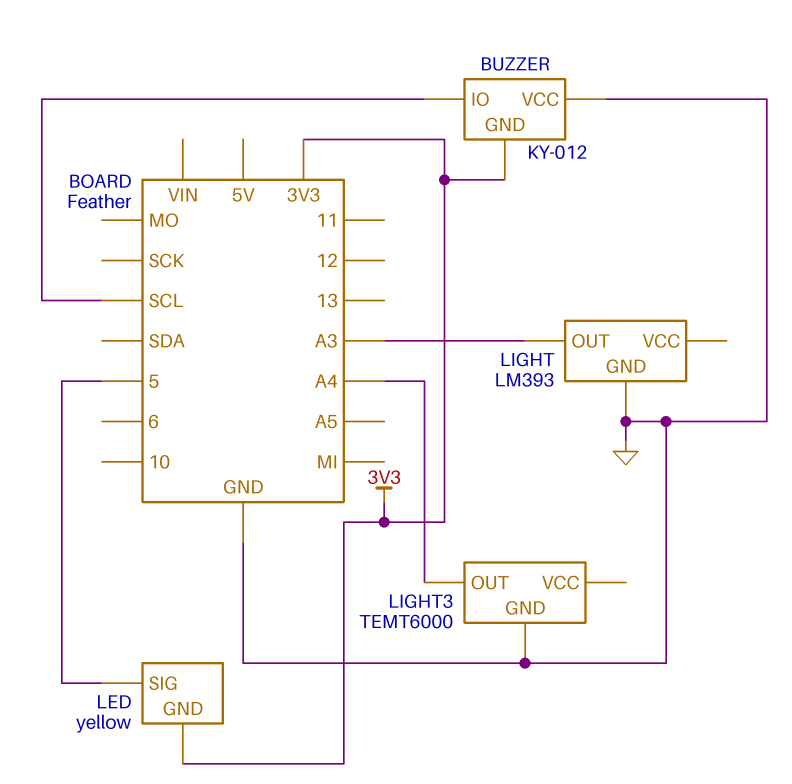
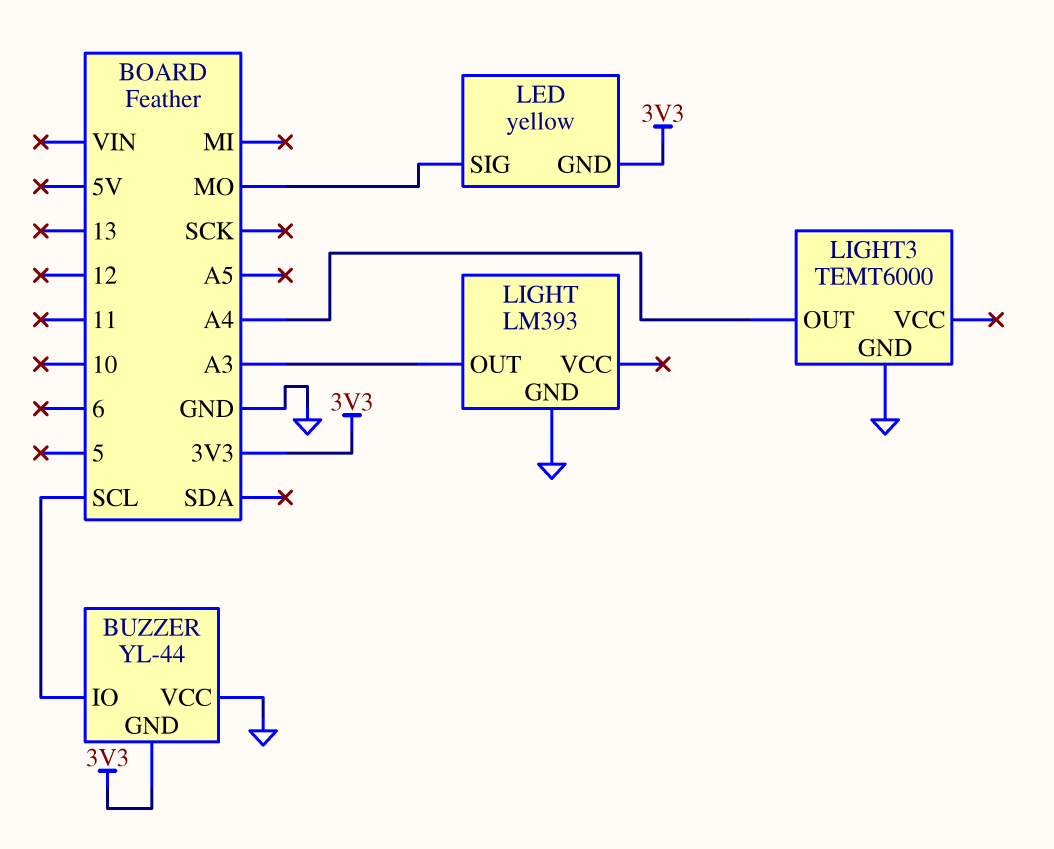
BUZZER: KY-012 -> YL-44
LED pin SIG: 5 -> MO

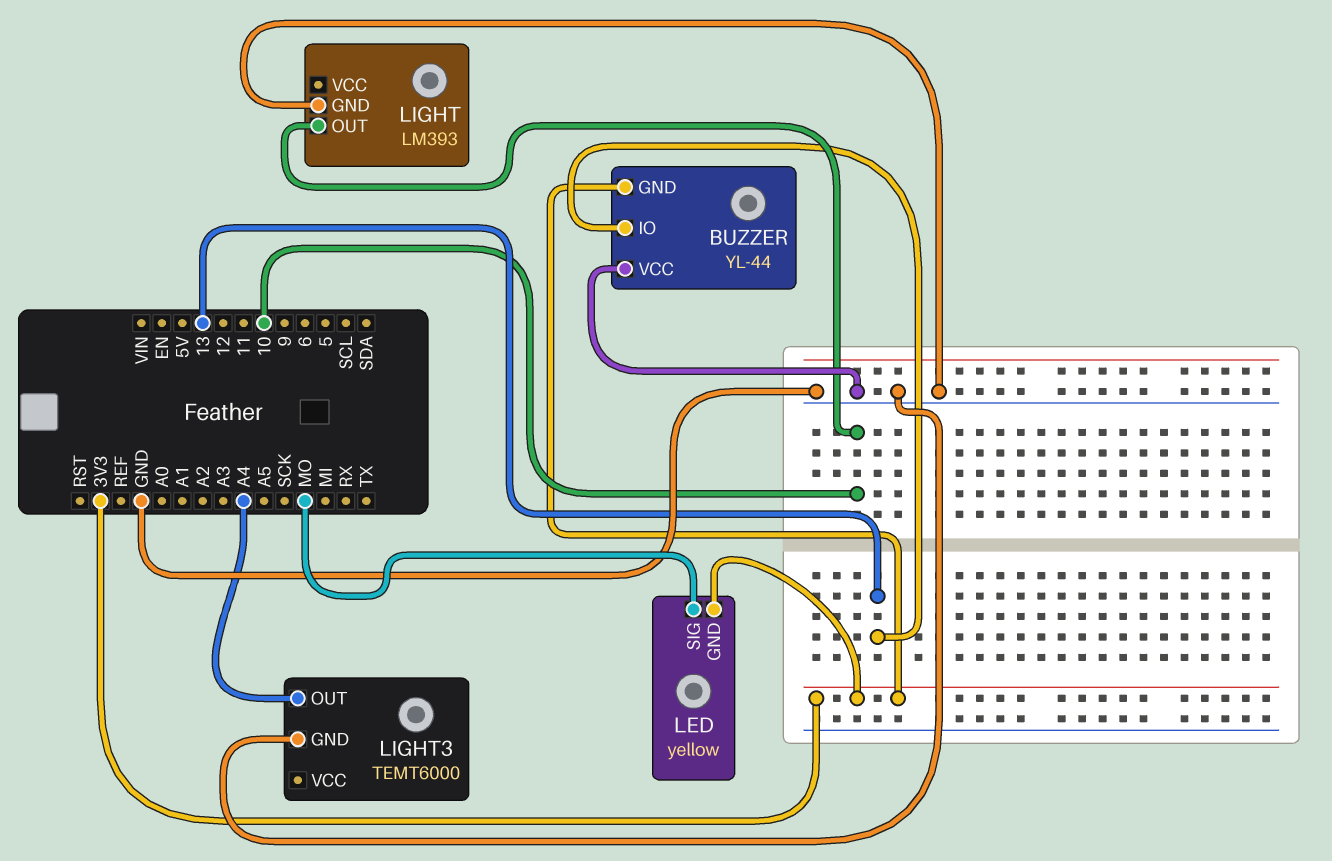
BUZZER pin IO: SCL -> 13
LIGHT pin OUT: A3 -> 10

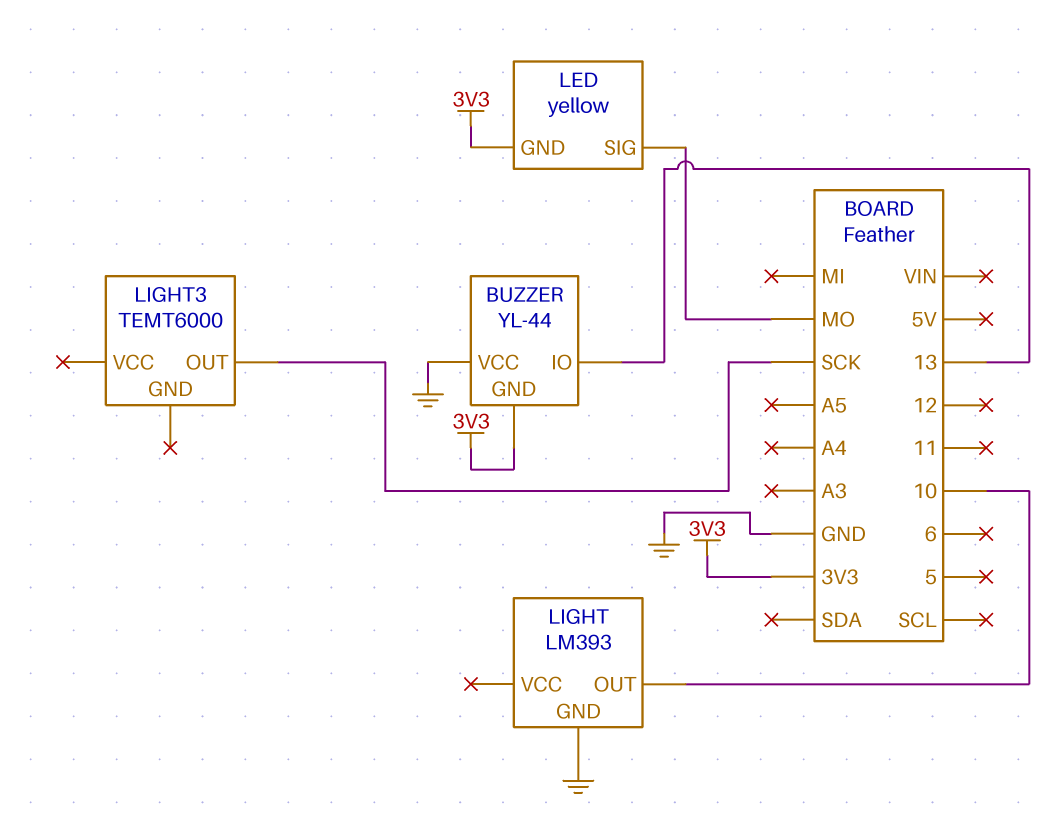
LIGHT3 pin GND: GND -> none
LIGHT3 pin OUT: A4 -> SCK

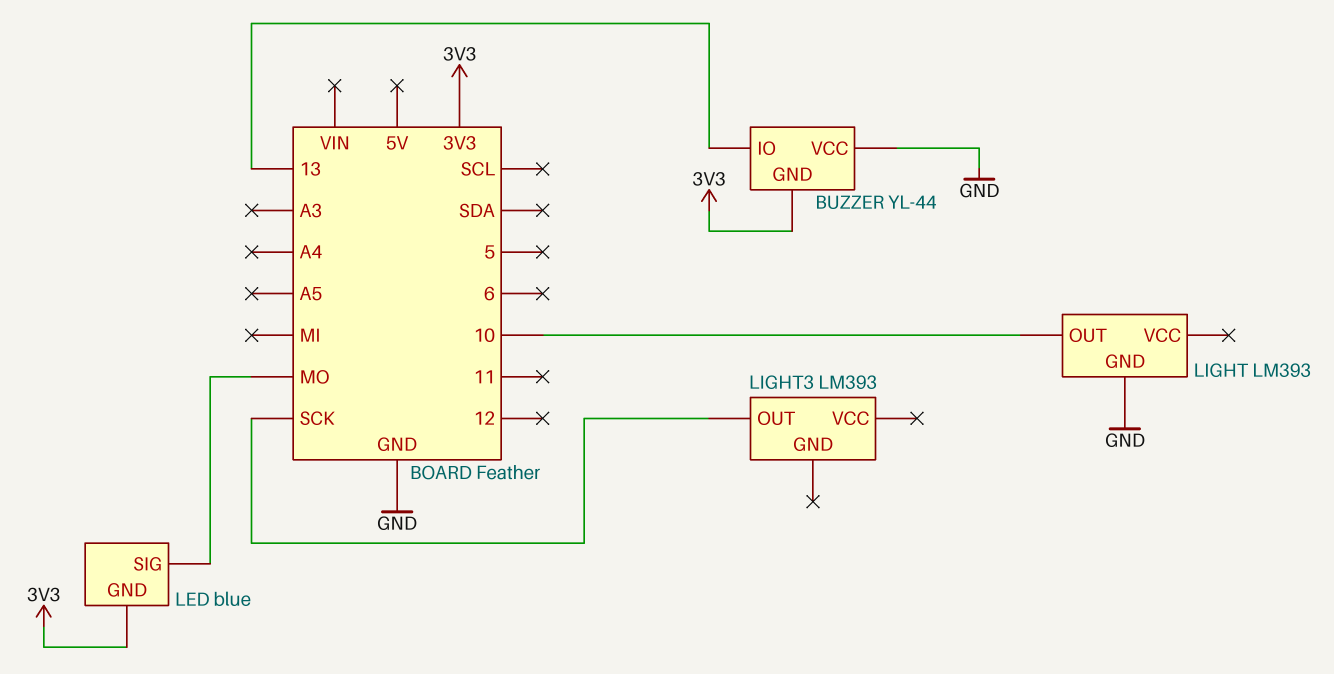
LED: yellow -> blue
LIGHT3: TEMT6000 -> LM393

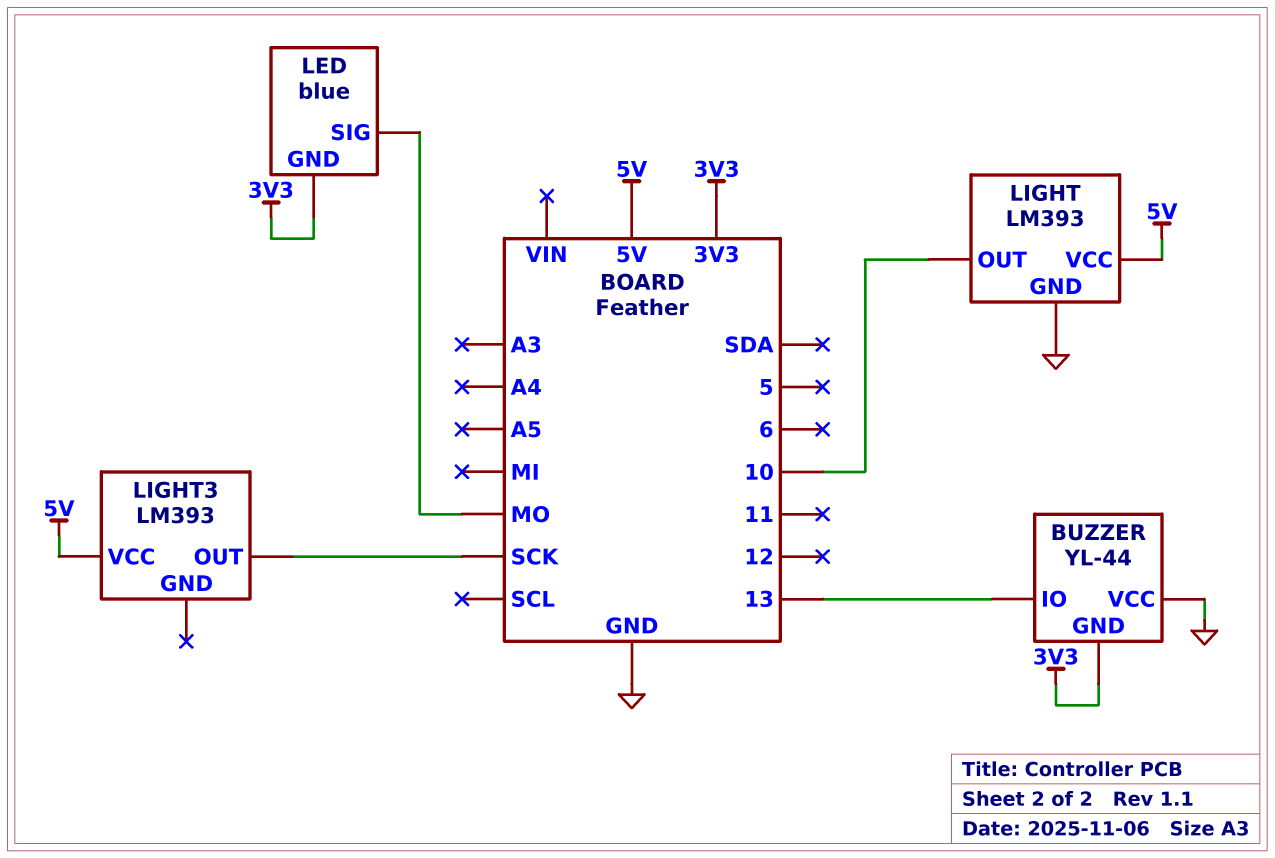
LIGHT pin VCC: none -> 5V
LIGHT3 pin VCC: none -> 5V

